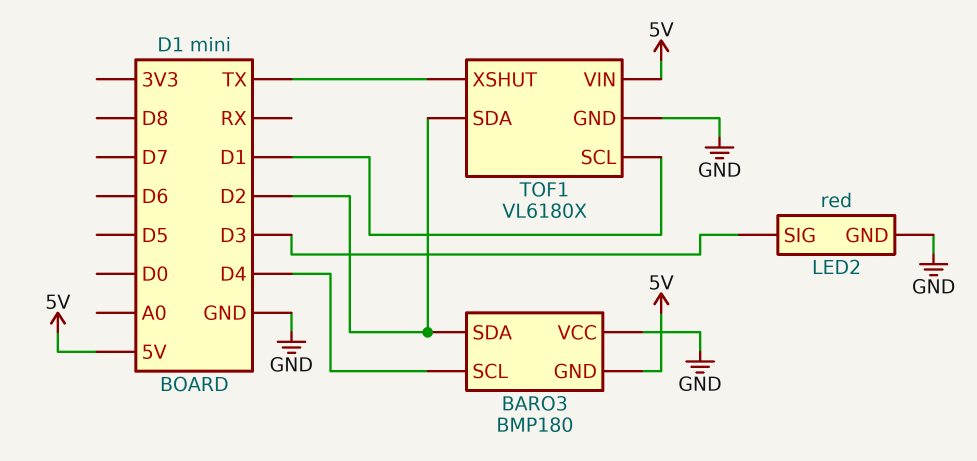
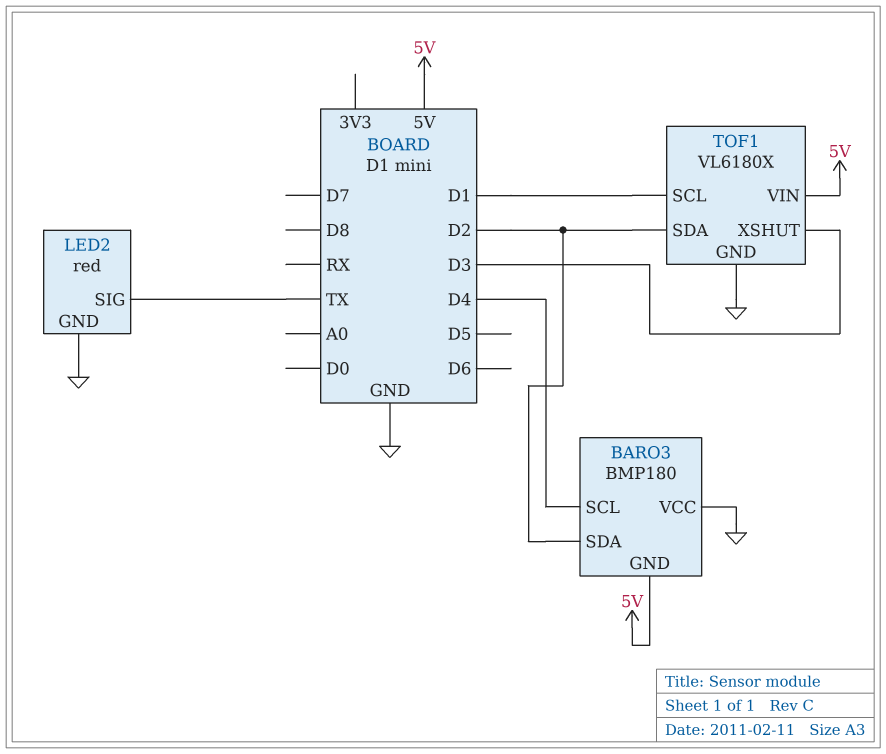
LED2 pin SIG: D3 -> TX
TOF1 pin XSHUT: TX -> D3

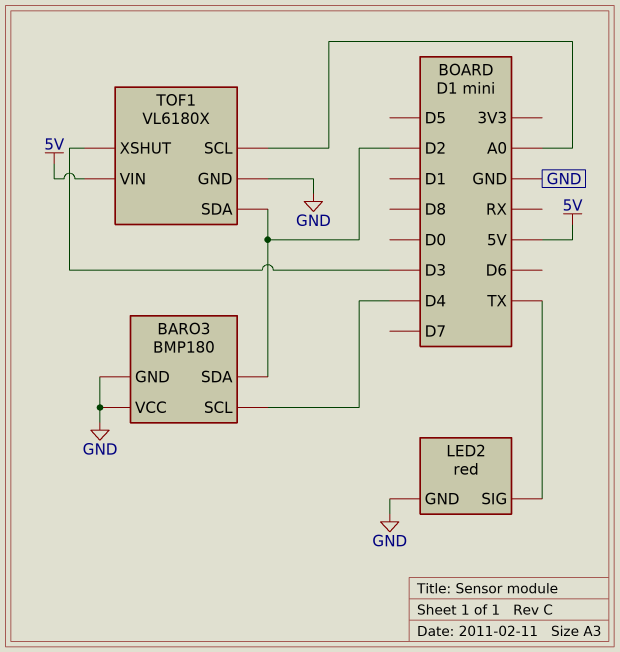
BARO3 pin GND: 5V -> GND
TOF1 pin SCL: D1 -> A0

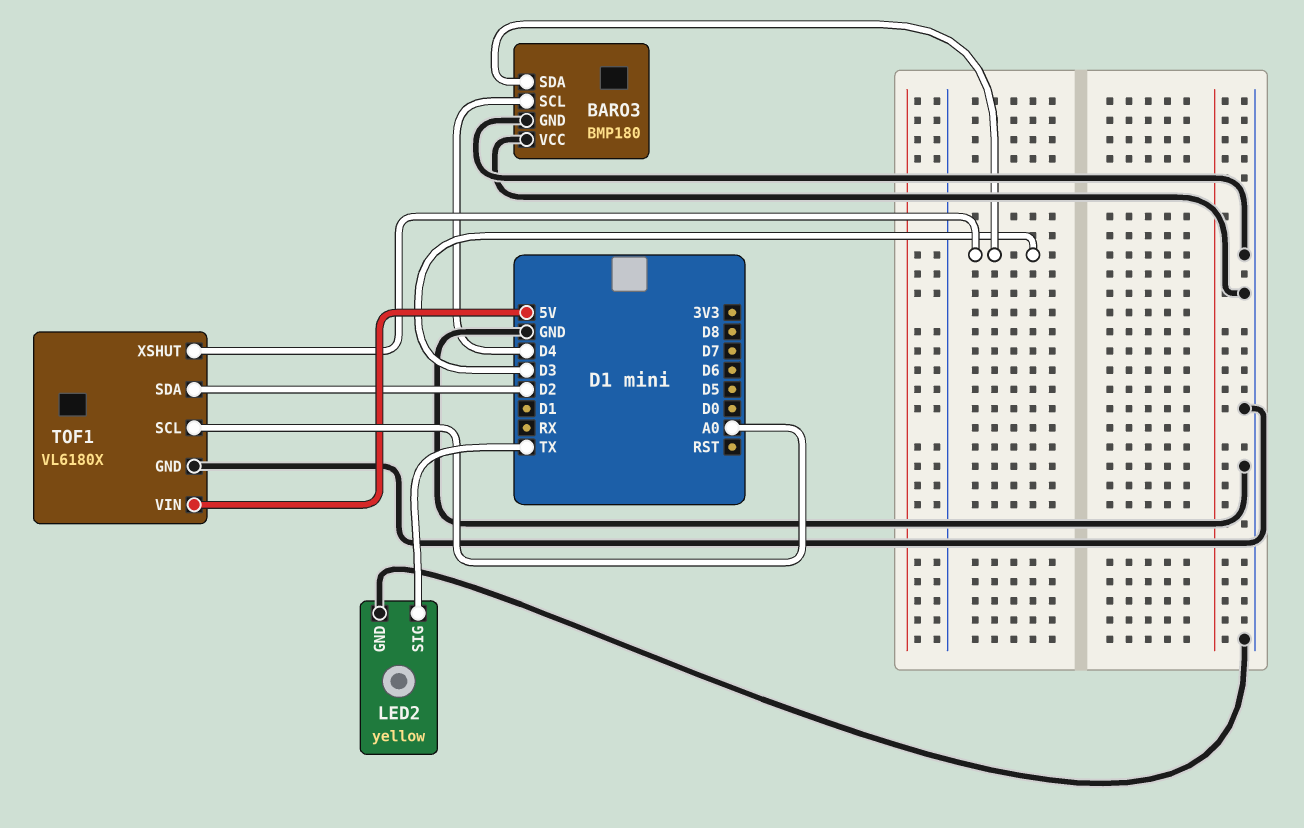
BARO3 pin SDA: D2 -> D3
LED2: red -> yellow

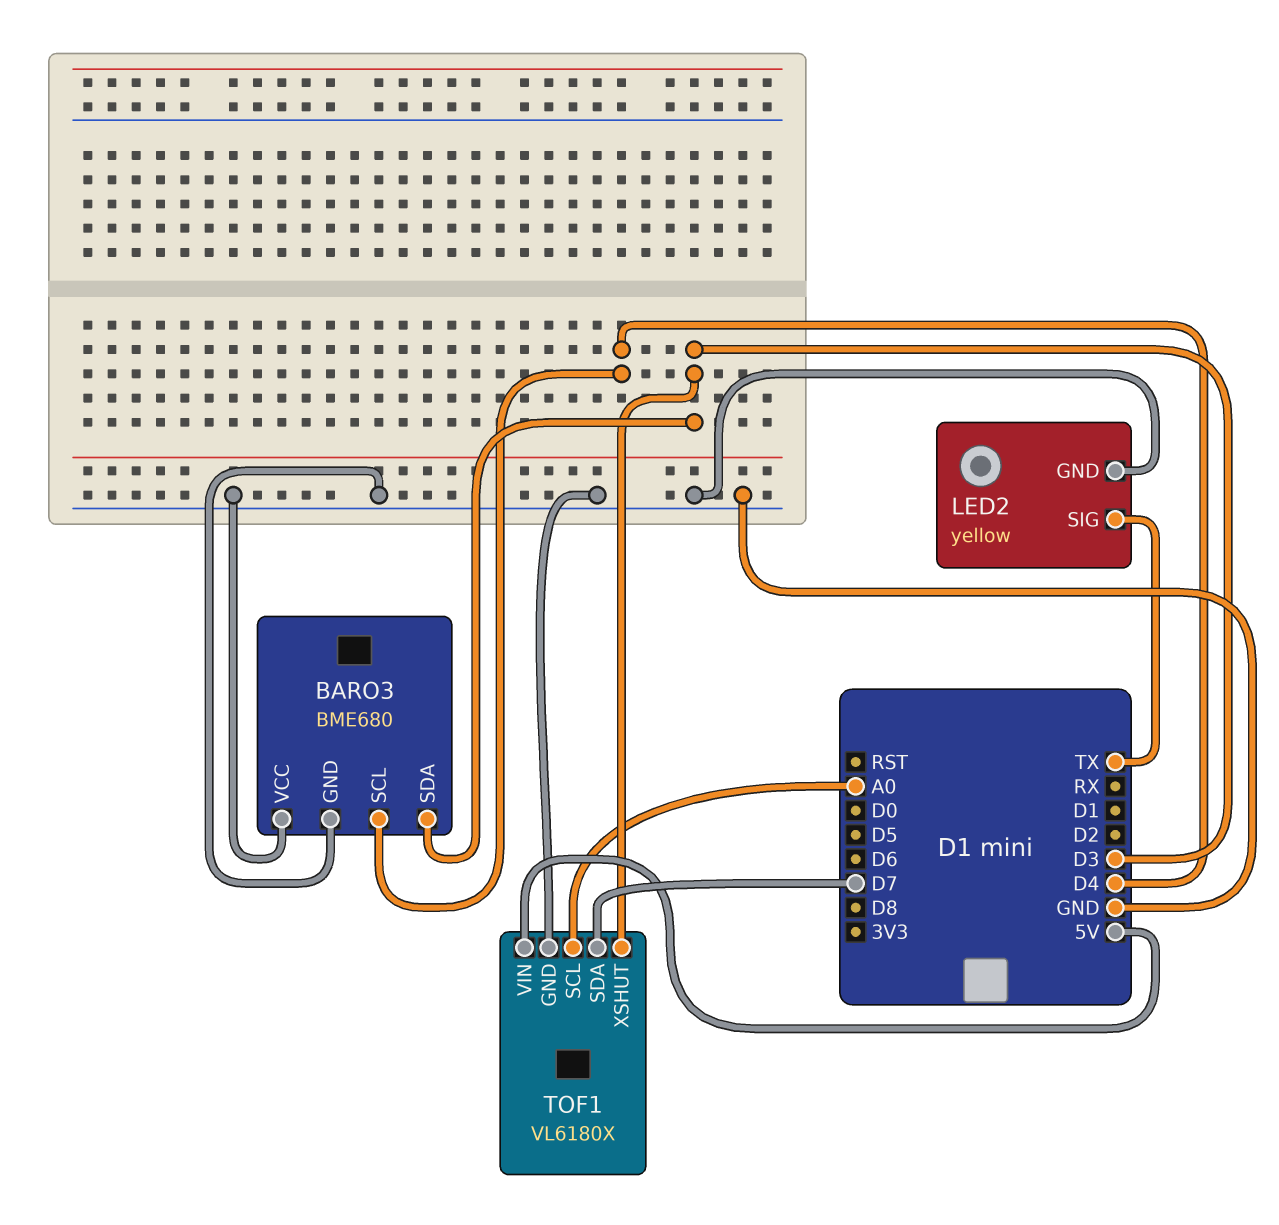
BARO3: BMP180 -> BME680
TOF1 pin SDA: D2 -> D7

